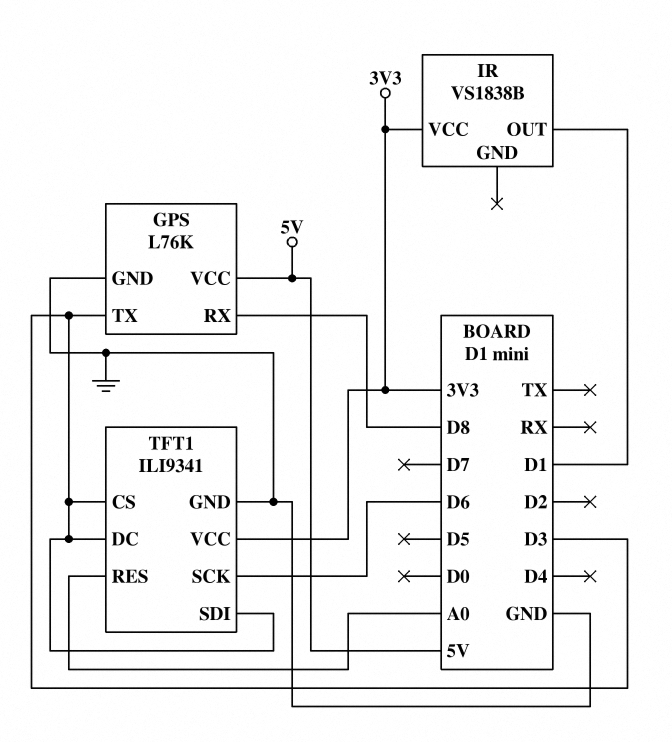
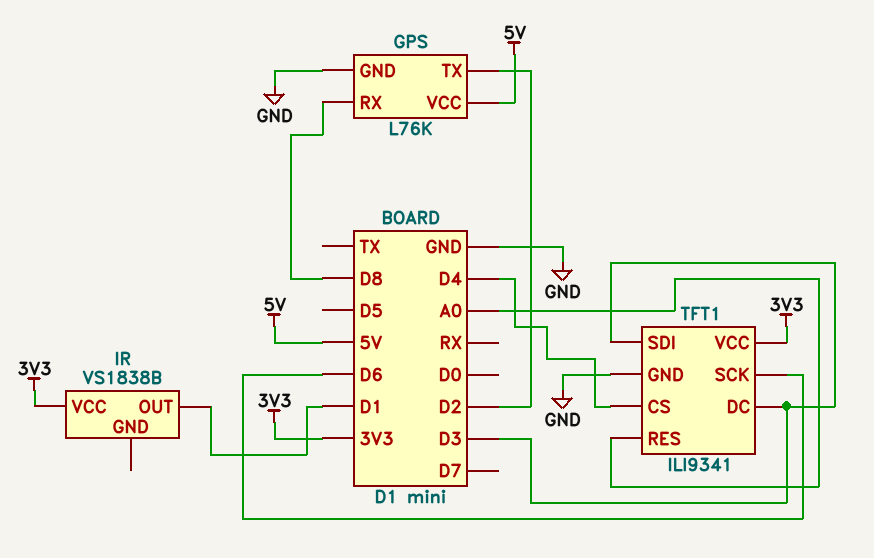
GPS pin TX: D3 -> D2
TFT1 pin CS: D3 -> D4

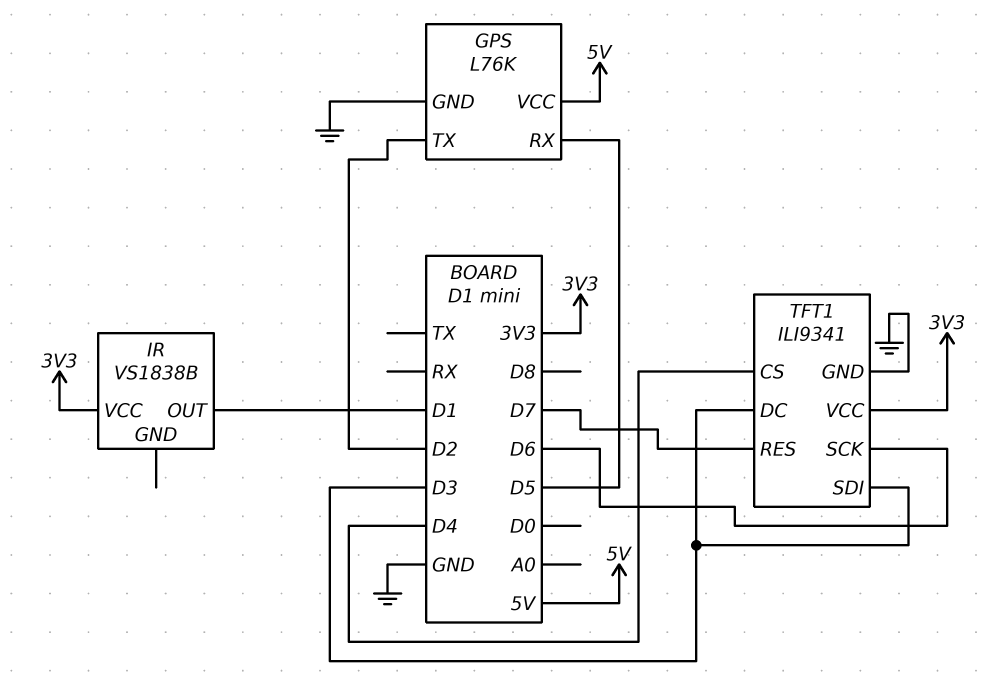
GPS pin RX: D8 -> D5
TFT1 pin RES: A0 -> D7

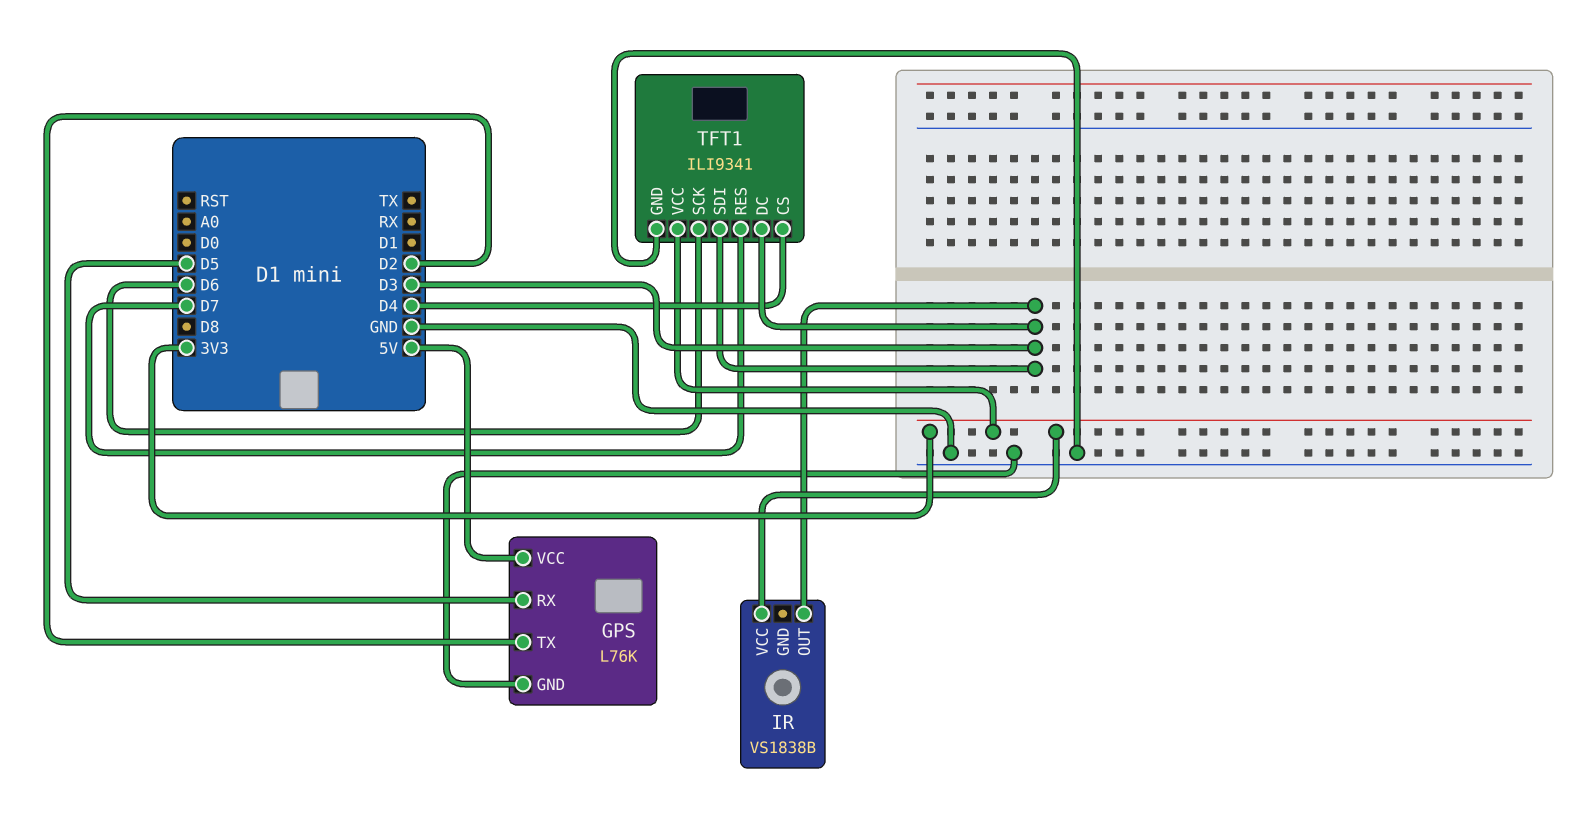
IR pin OUT: D1 -> D3

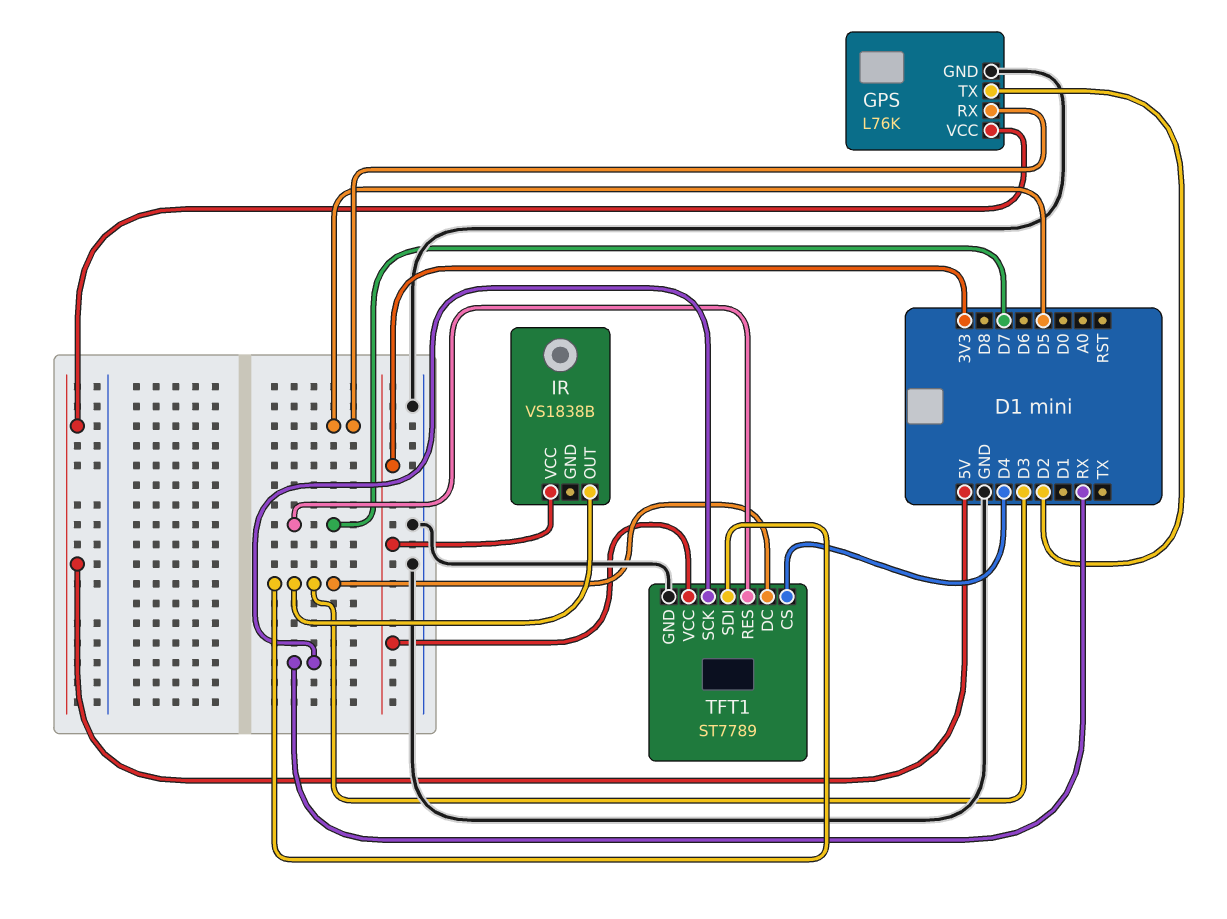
TFT1: ILI9341 -> ST7789
TFT1 pin SCK: D6 -> RX

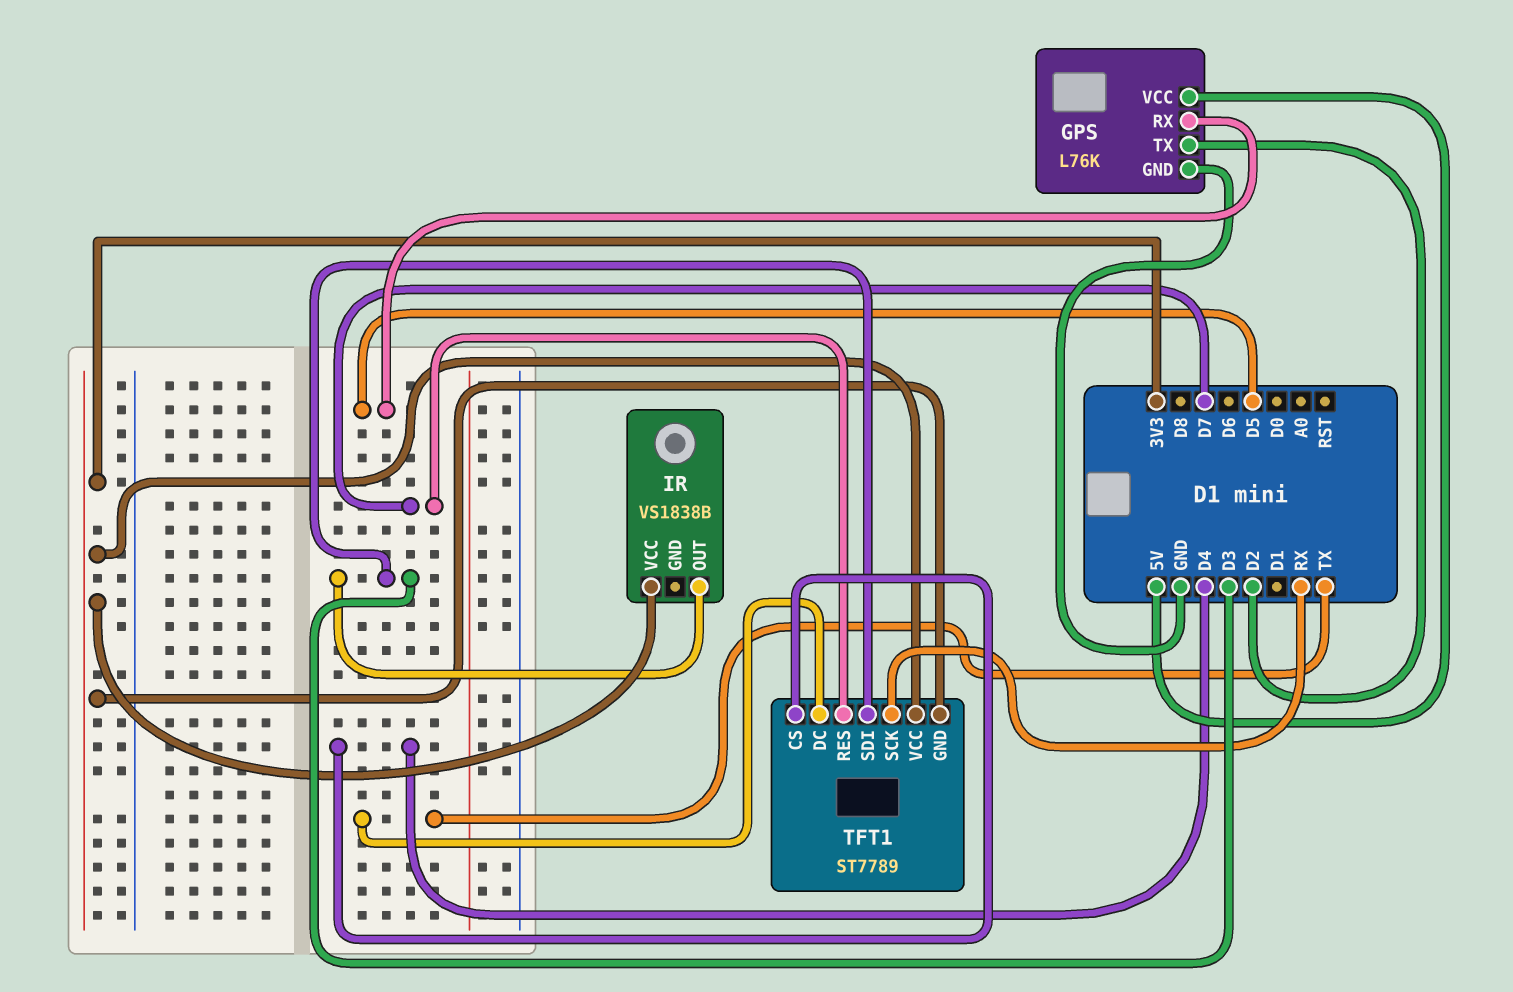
TFT1 pin DC: D3 -> TX
TFT1 pin GND: GND -> 3V3

